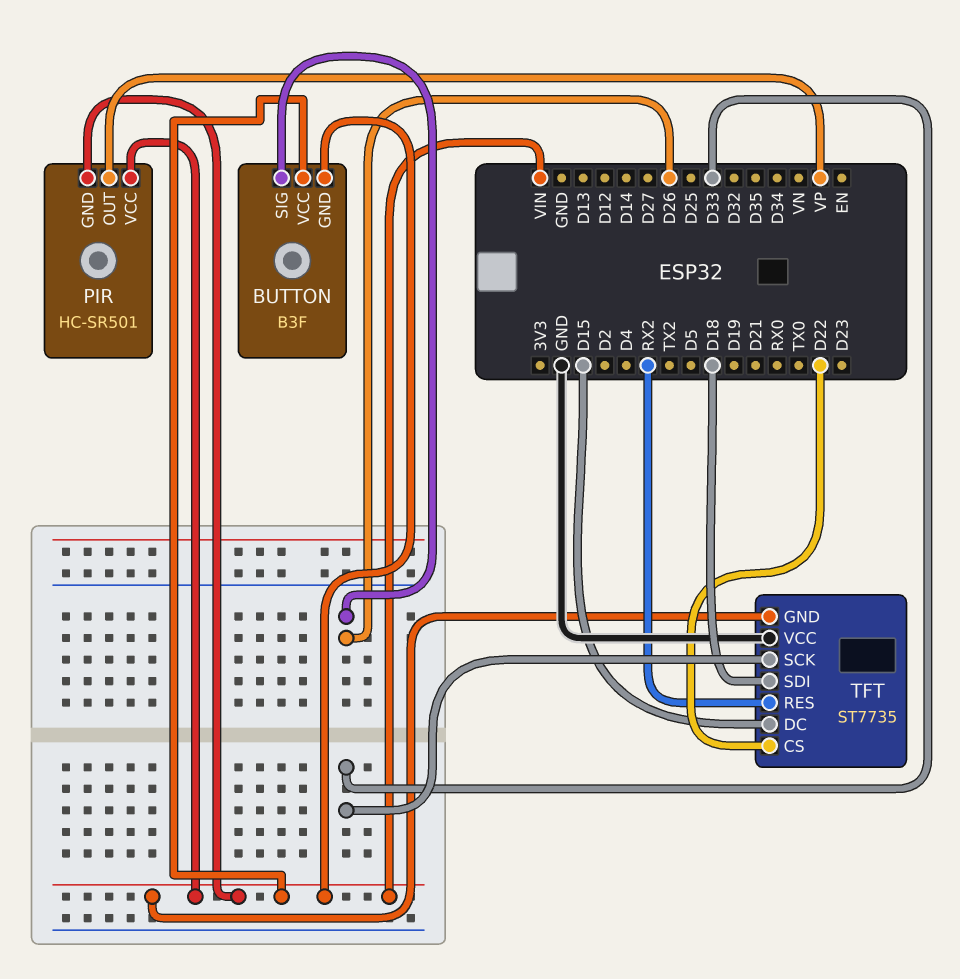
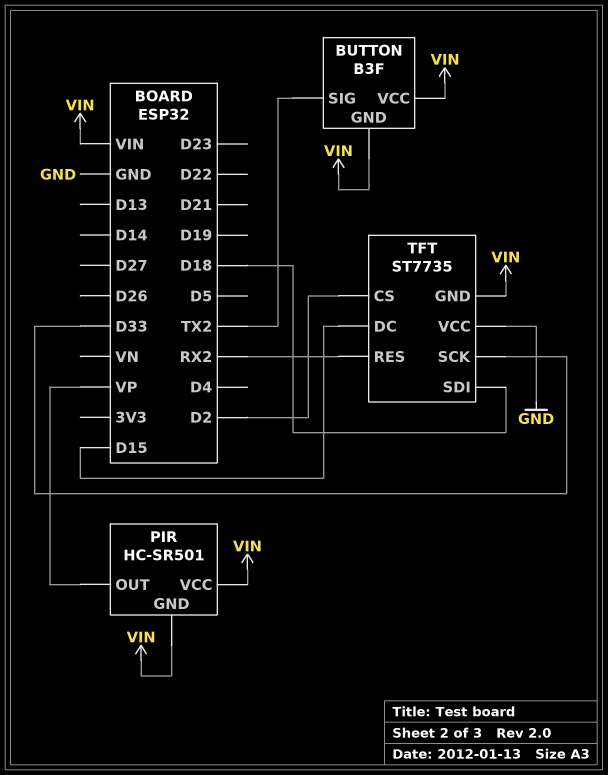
BUTTON pin SIG: D26 -> TX2
TFT pin CS: D22 -> D2

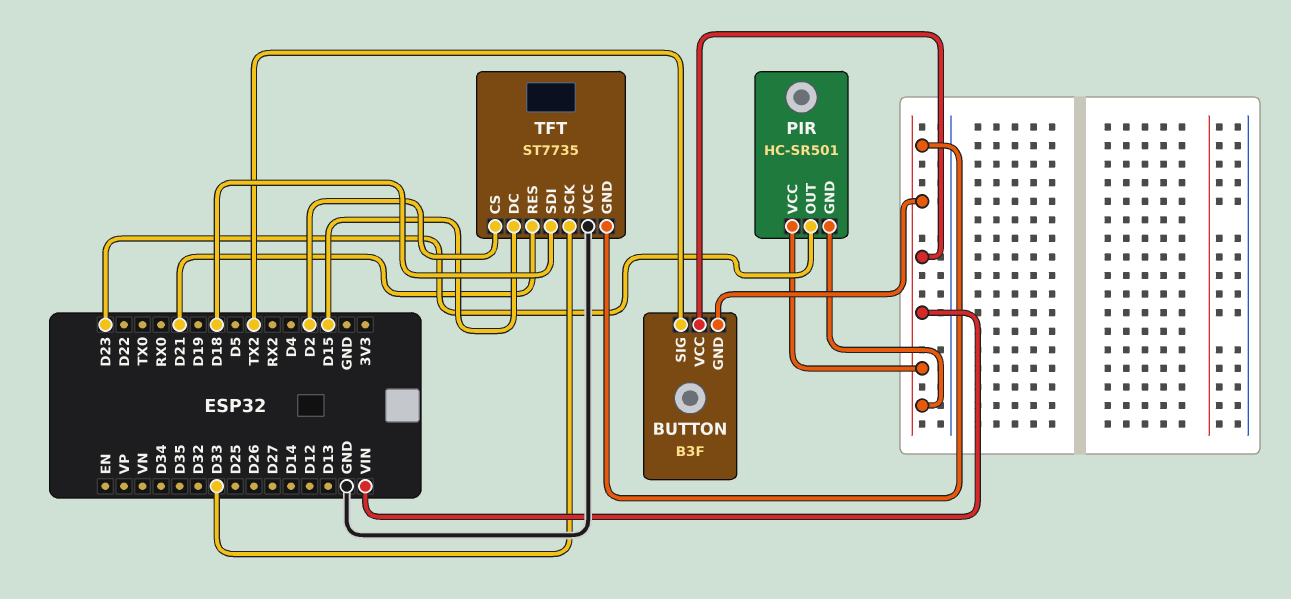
PIR pin OUT: VP -> D23
TFT pin RES: RX2 -> D21

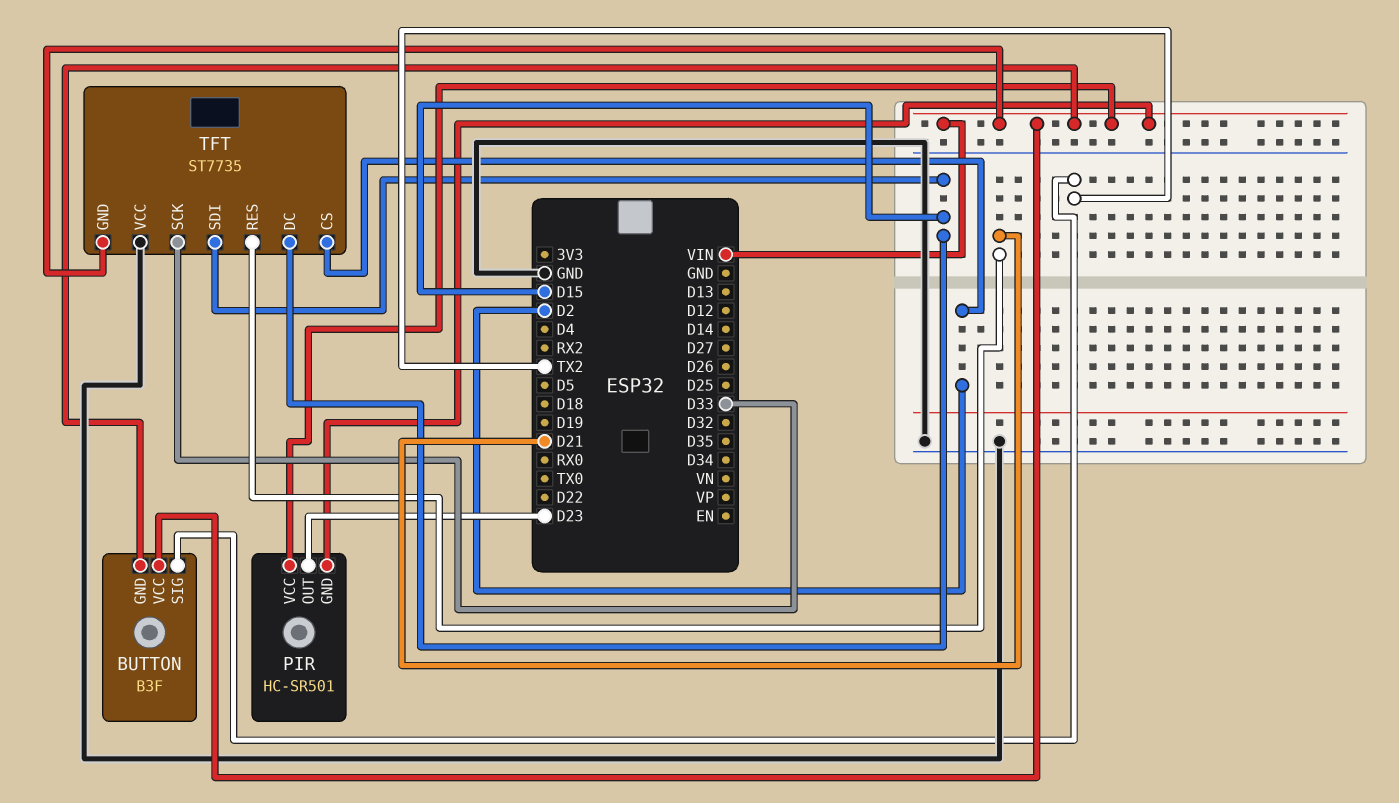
TFT pin SDI: D18 -> D15

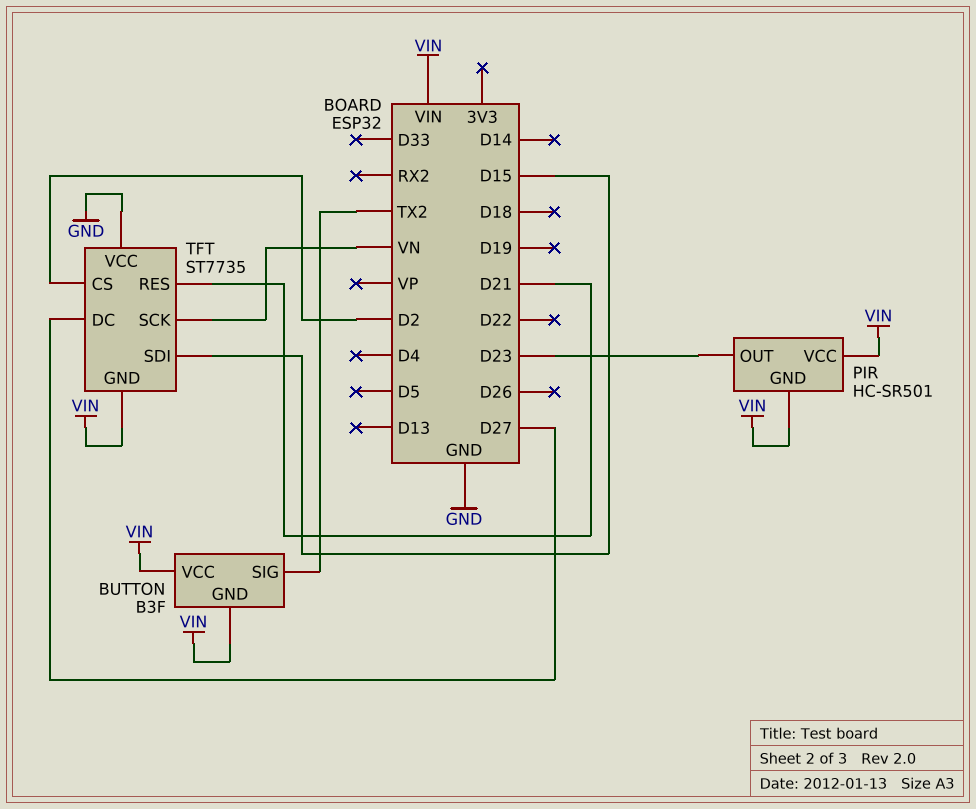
TFT pin DC: D15 -> D27
TFT pin SCK: D33 -> VN

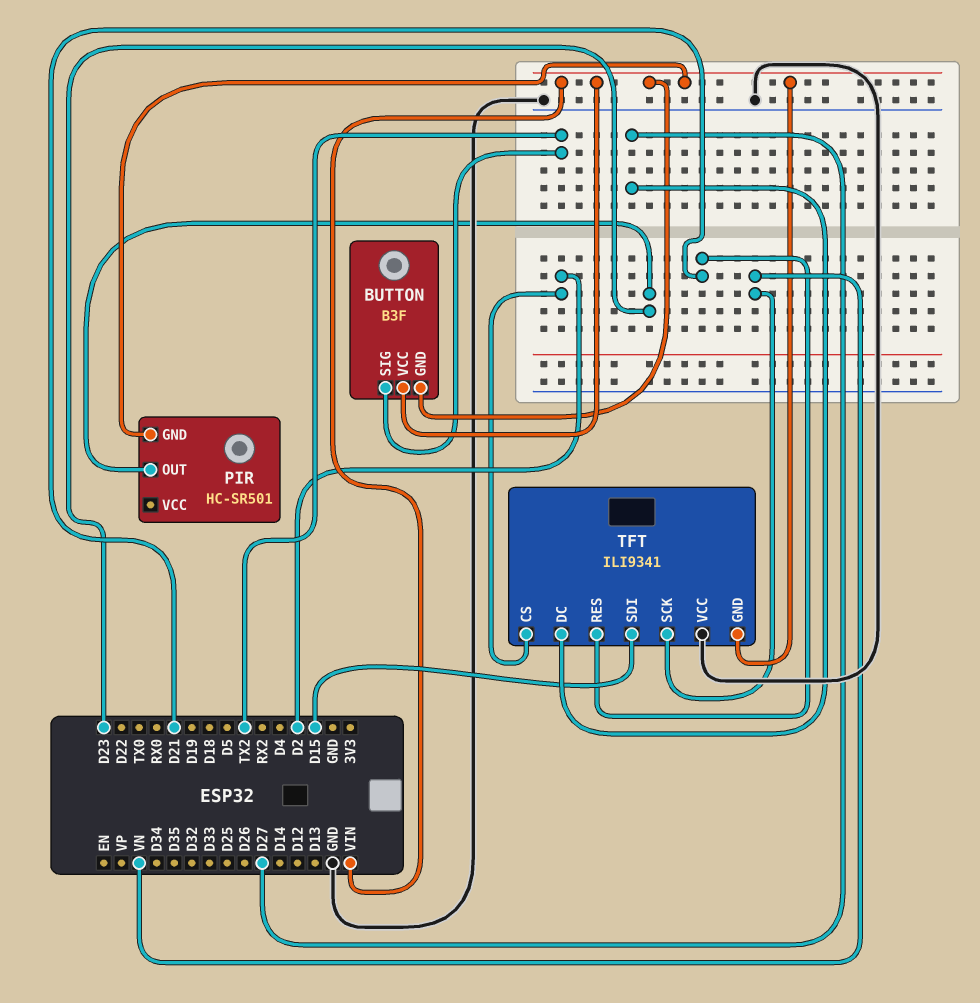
PIR pin VCC: VIN -> none
TFT: ST7735 -> ILI9341

